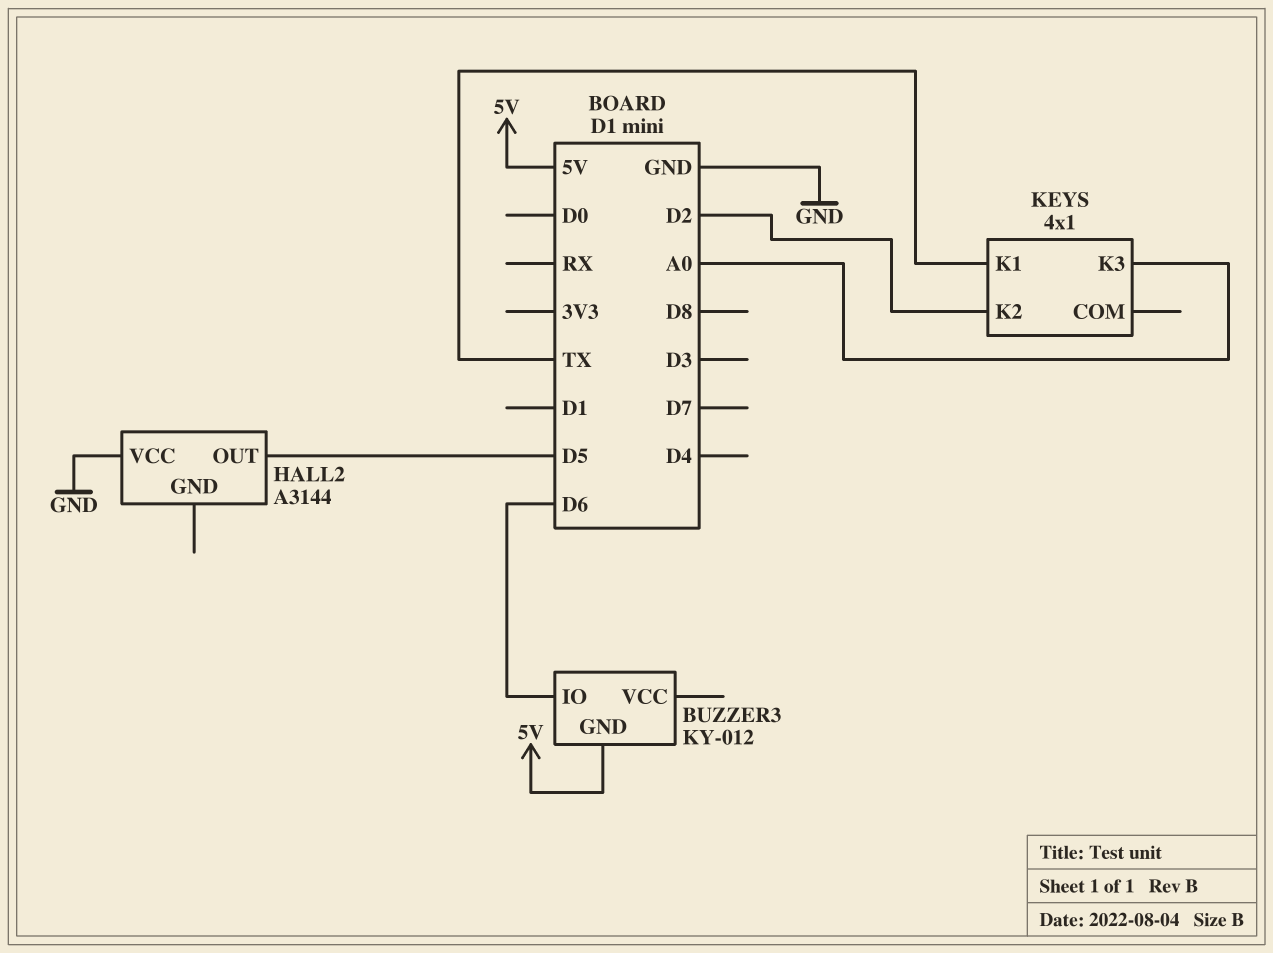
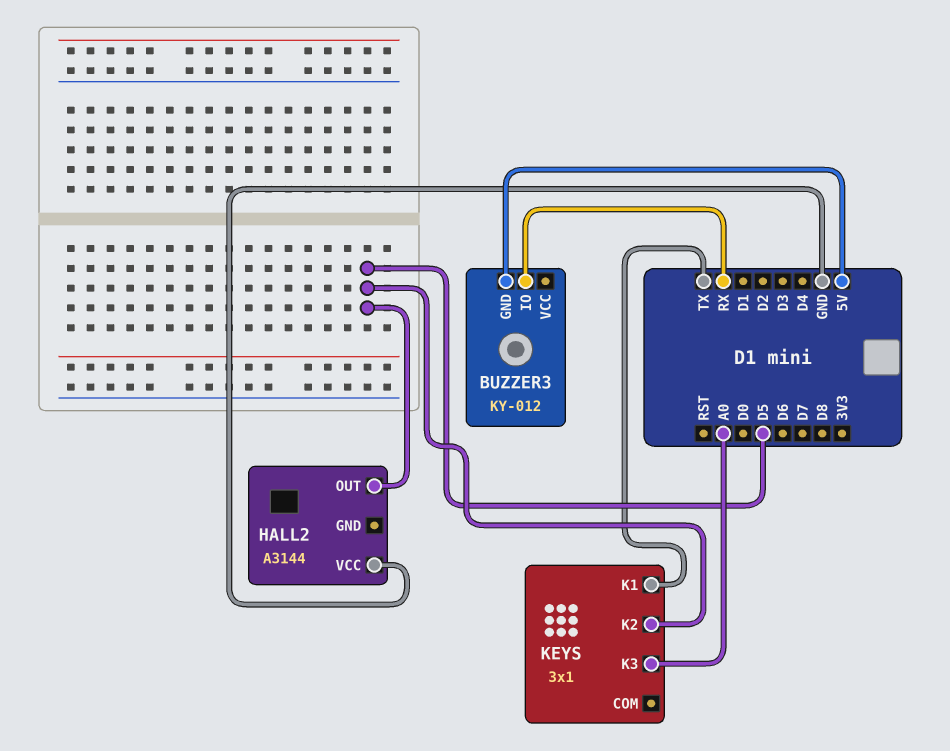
BUZZER3 pin IO: D6 -> RX
KEYS: 4x1 -> 3x1
KEYS pin K2: D2 -> D5

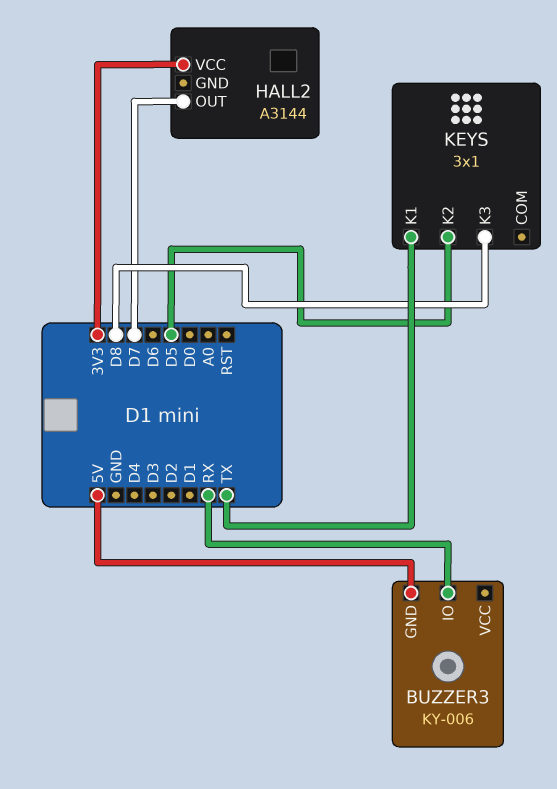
BUZZER3: KY-012 -> KY-006
HALL2 pin OUT: D5 -> D7
HALL2 pin VCC: GND -> 3V3
KEYS pin K3: A0 -> D8

